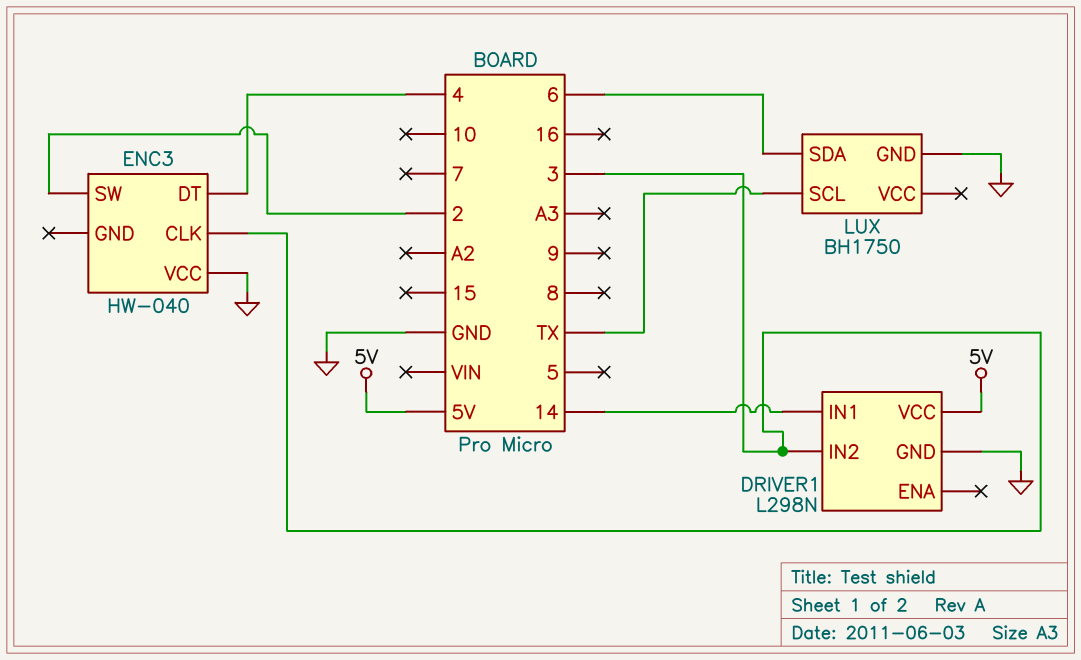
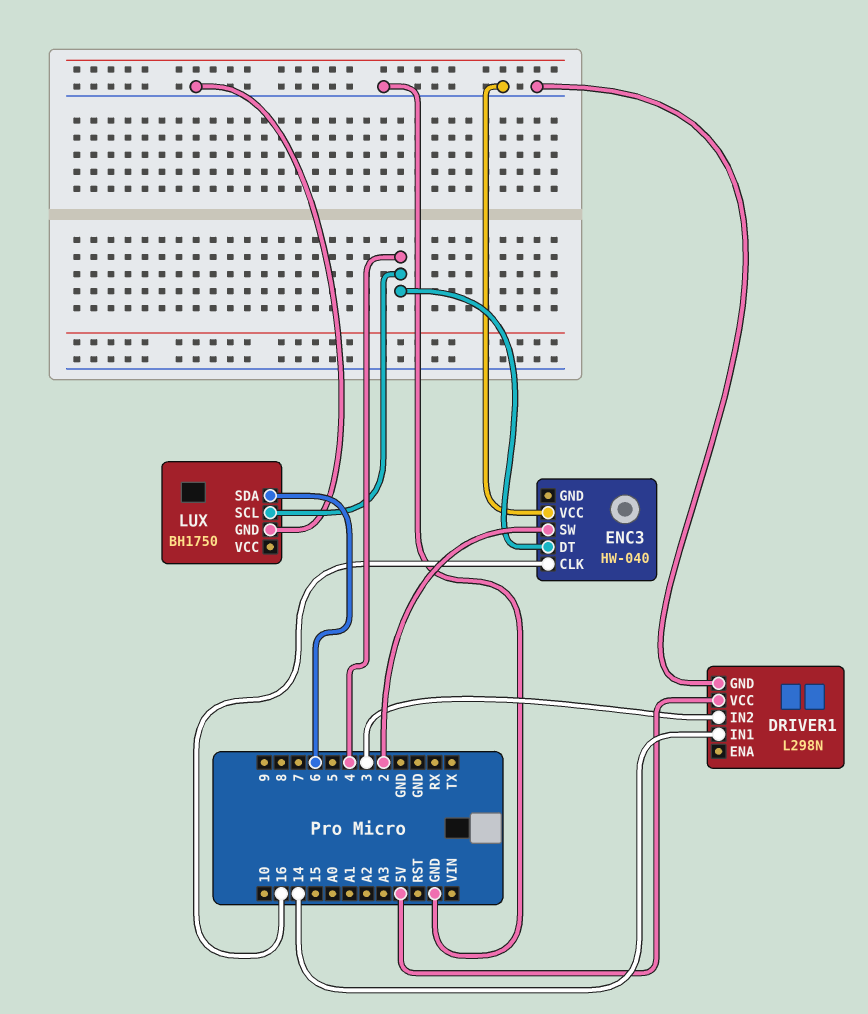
ENC3 pin CLK: 3 -> 16
LUX pin SCL: TX -> 4

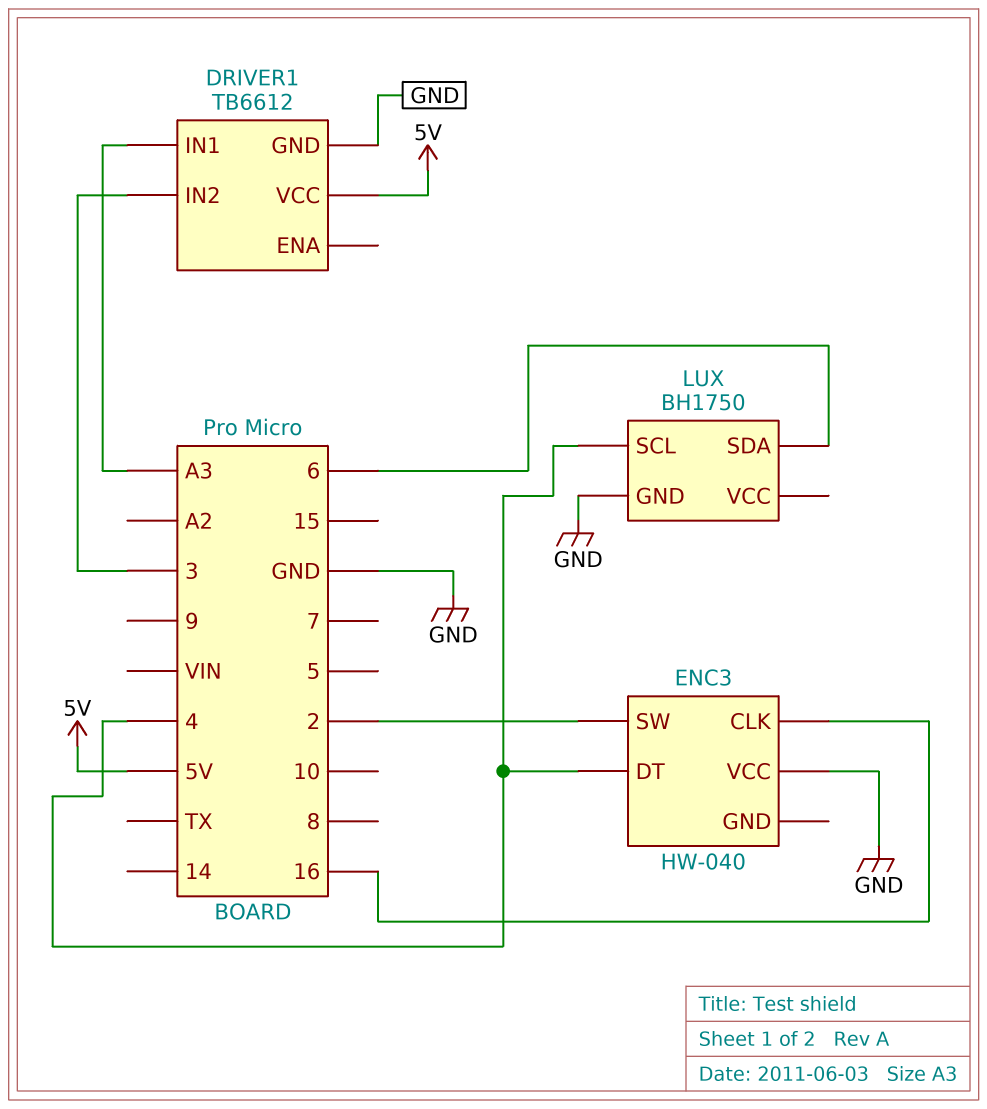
DRIVER1: L298N -> TB6612
DRIVER1 pin IN1: 14 -> A3

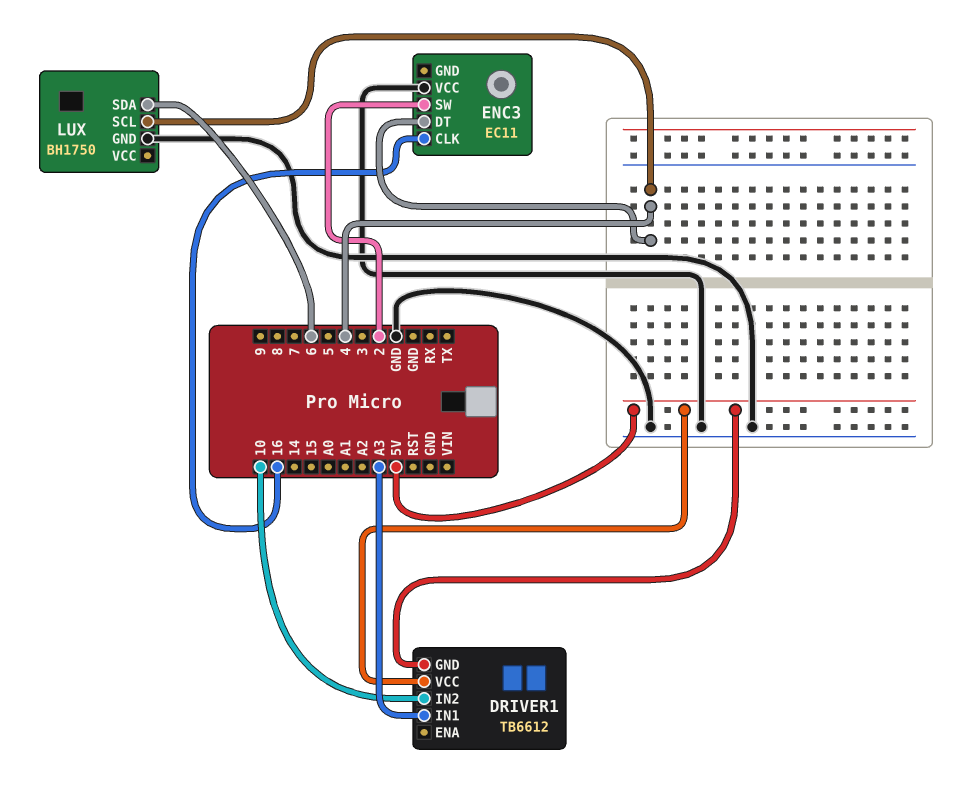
DRIVER1 pin GND: GND -> 5V
DRIVER1 pin IN2: 3 -> 10
ENC3: HW-040 -> EC11

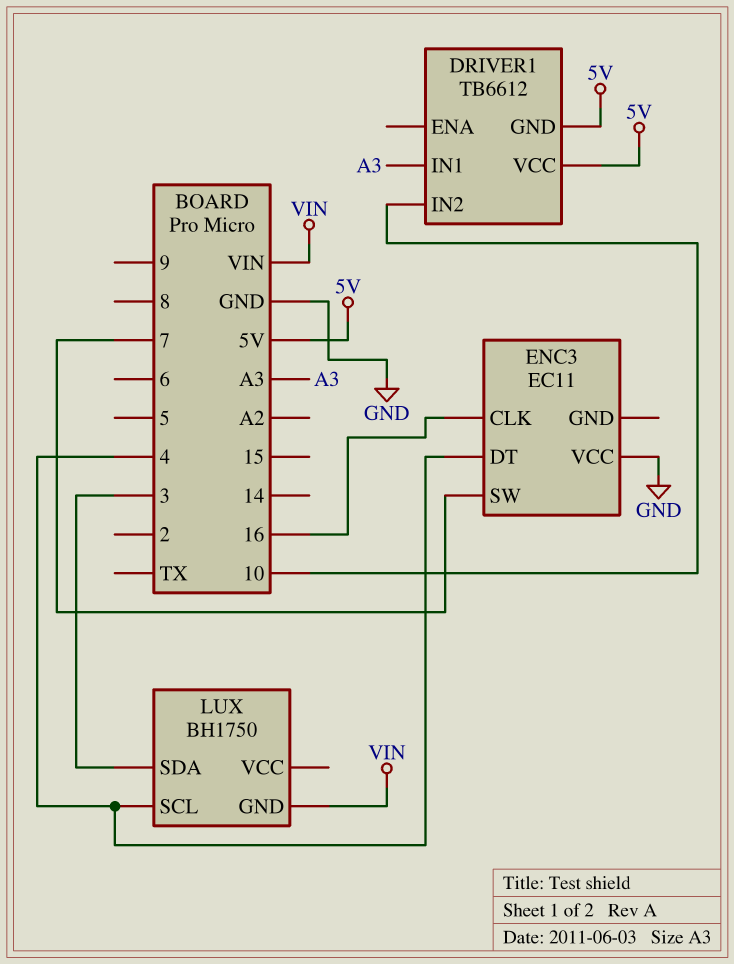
ENC3 pin SW: 2 -> 7
LUX pin GND: GND -> VIN
LUX pin SDA: 6 -> 3

